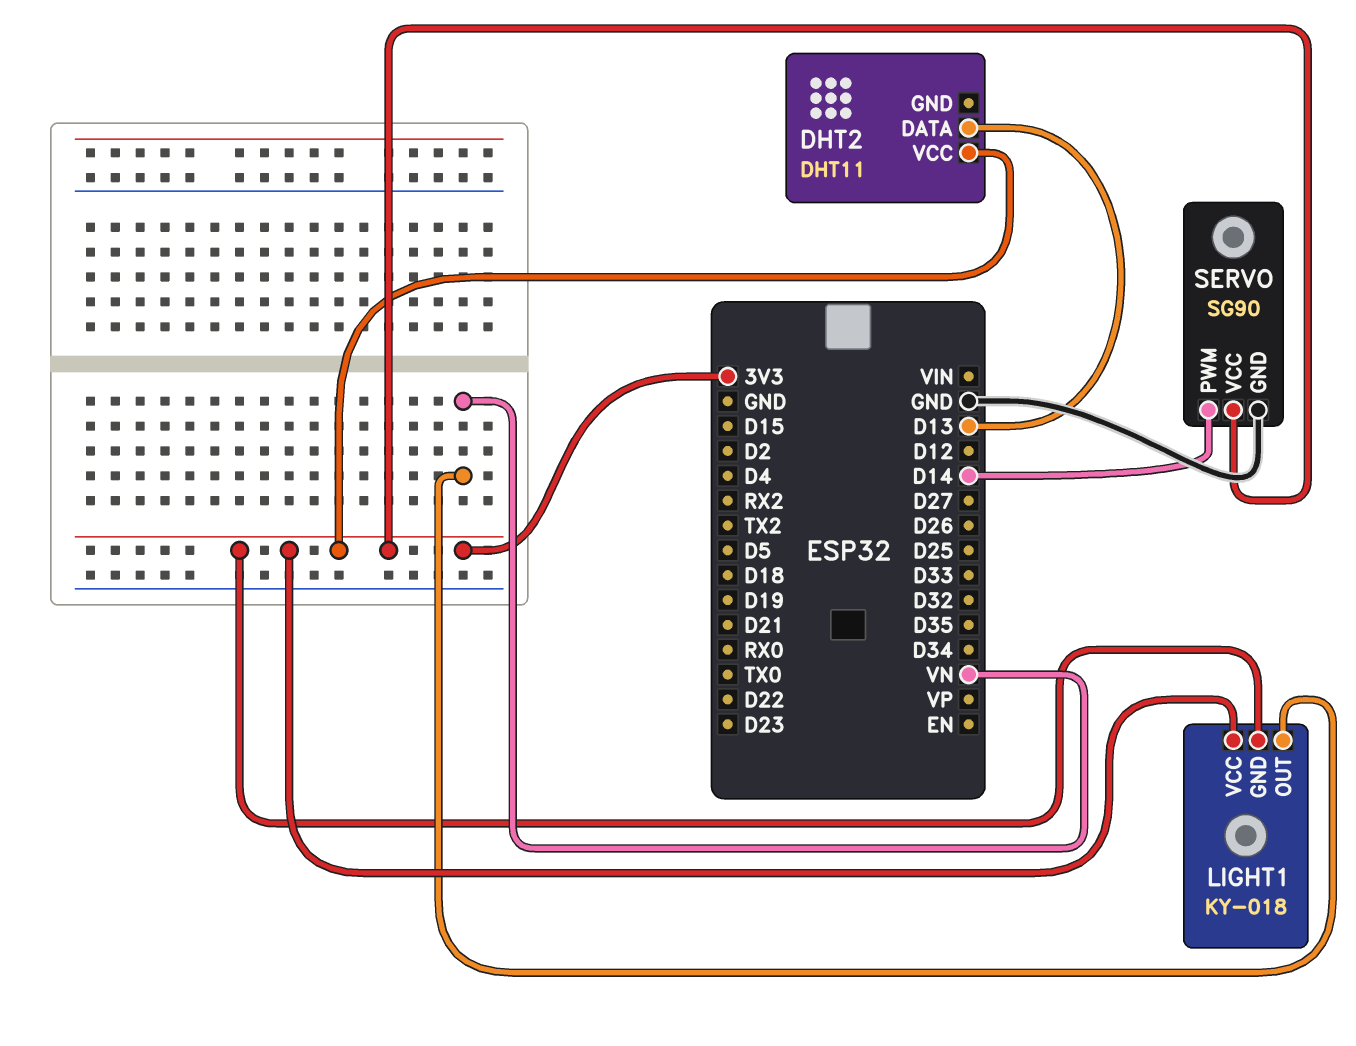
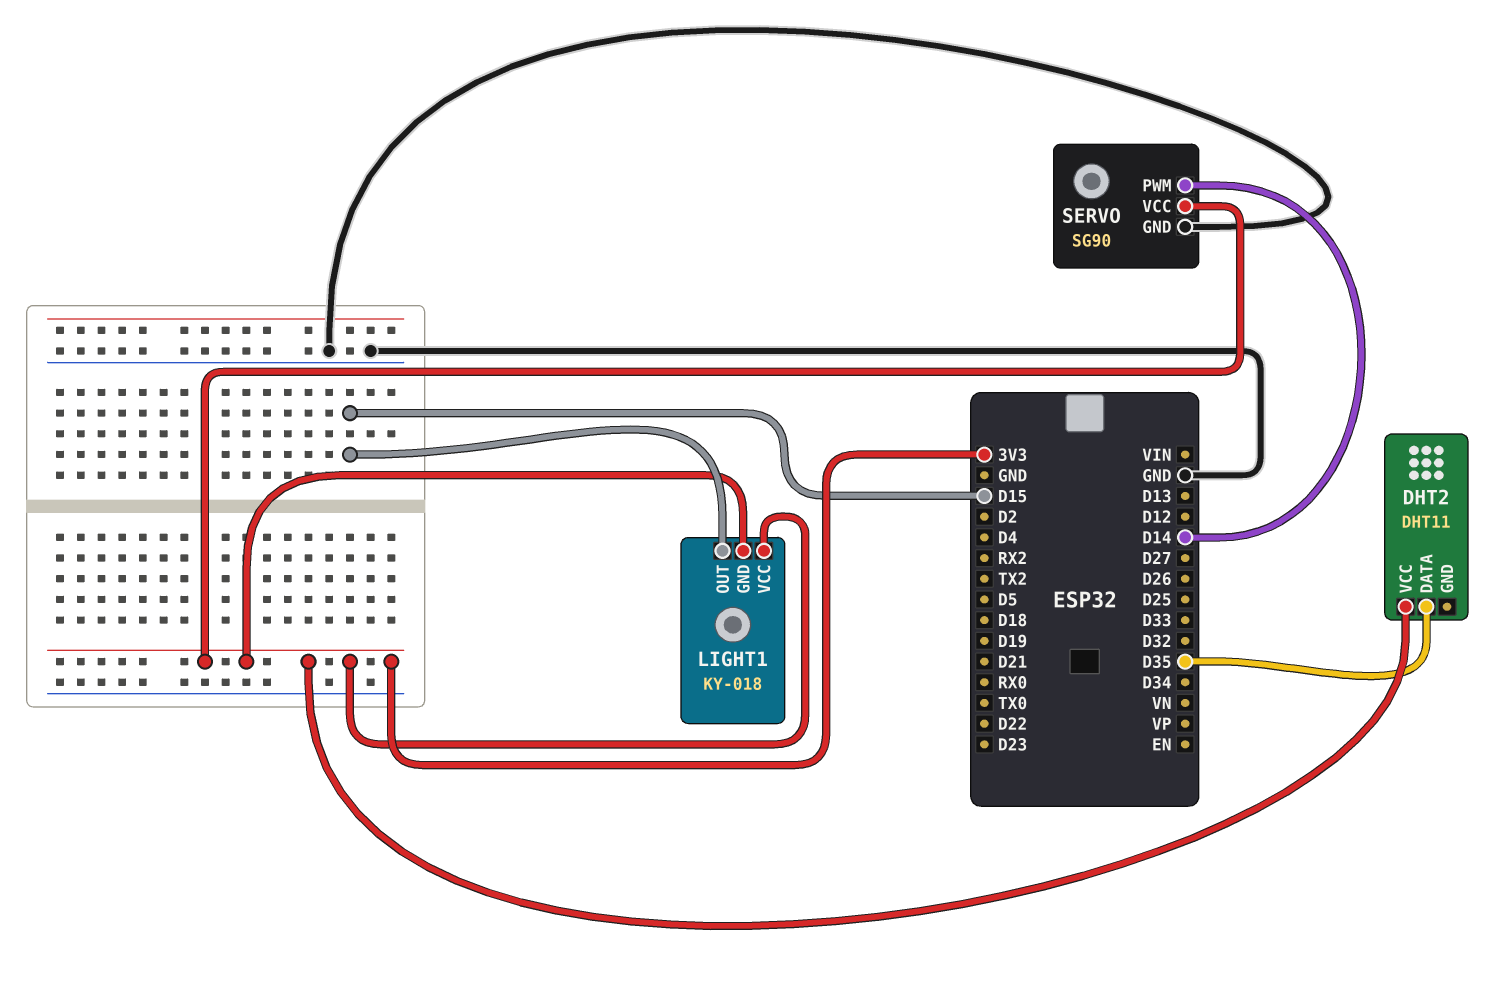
DHT2 pin DATA: D13 -> D35
LIGHT1 pin OUT: VN -> D15

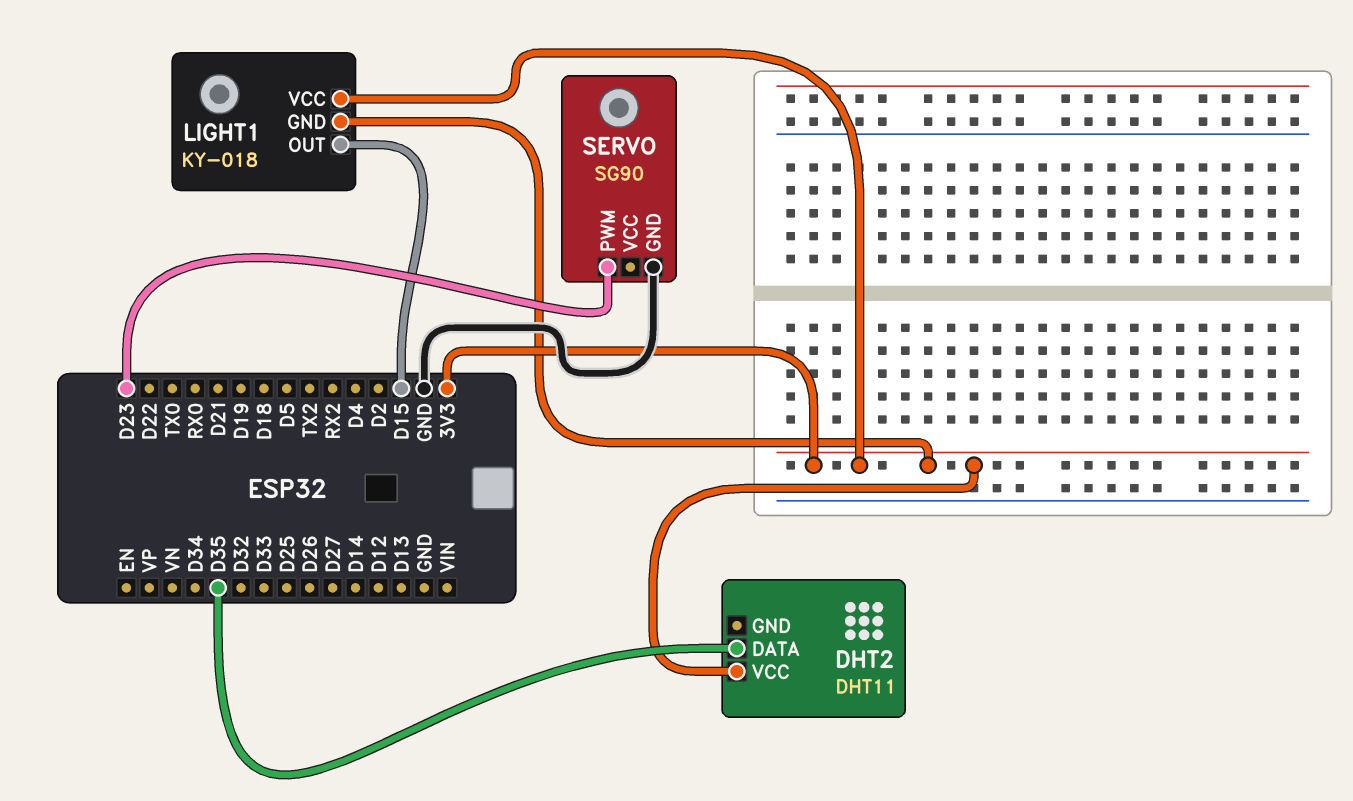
SERVO pin PWM: D14 -> D23
SERVO pin VCC: 3V3 -> none

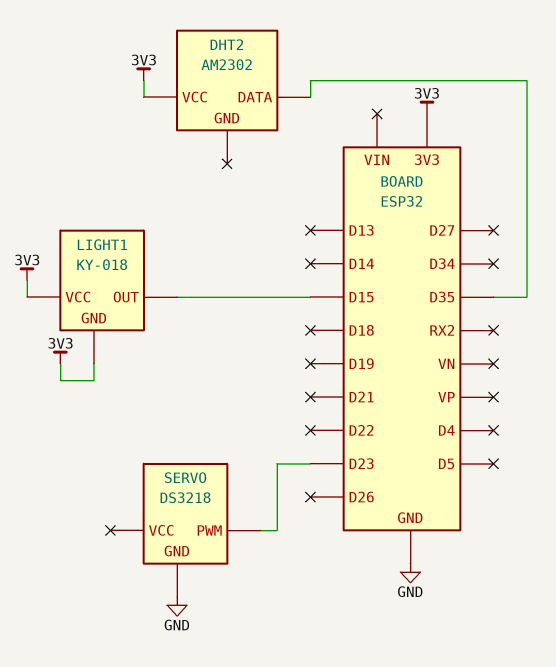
DHT2: DHT11 -> AM2302
SERVO: SG90 -> DS3218

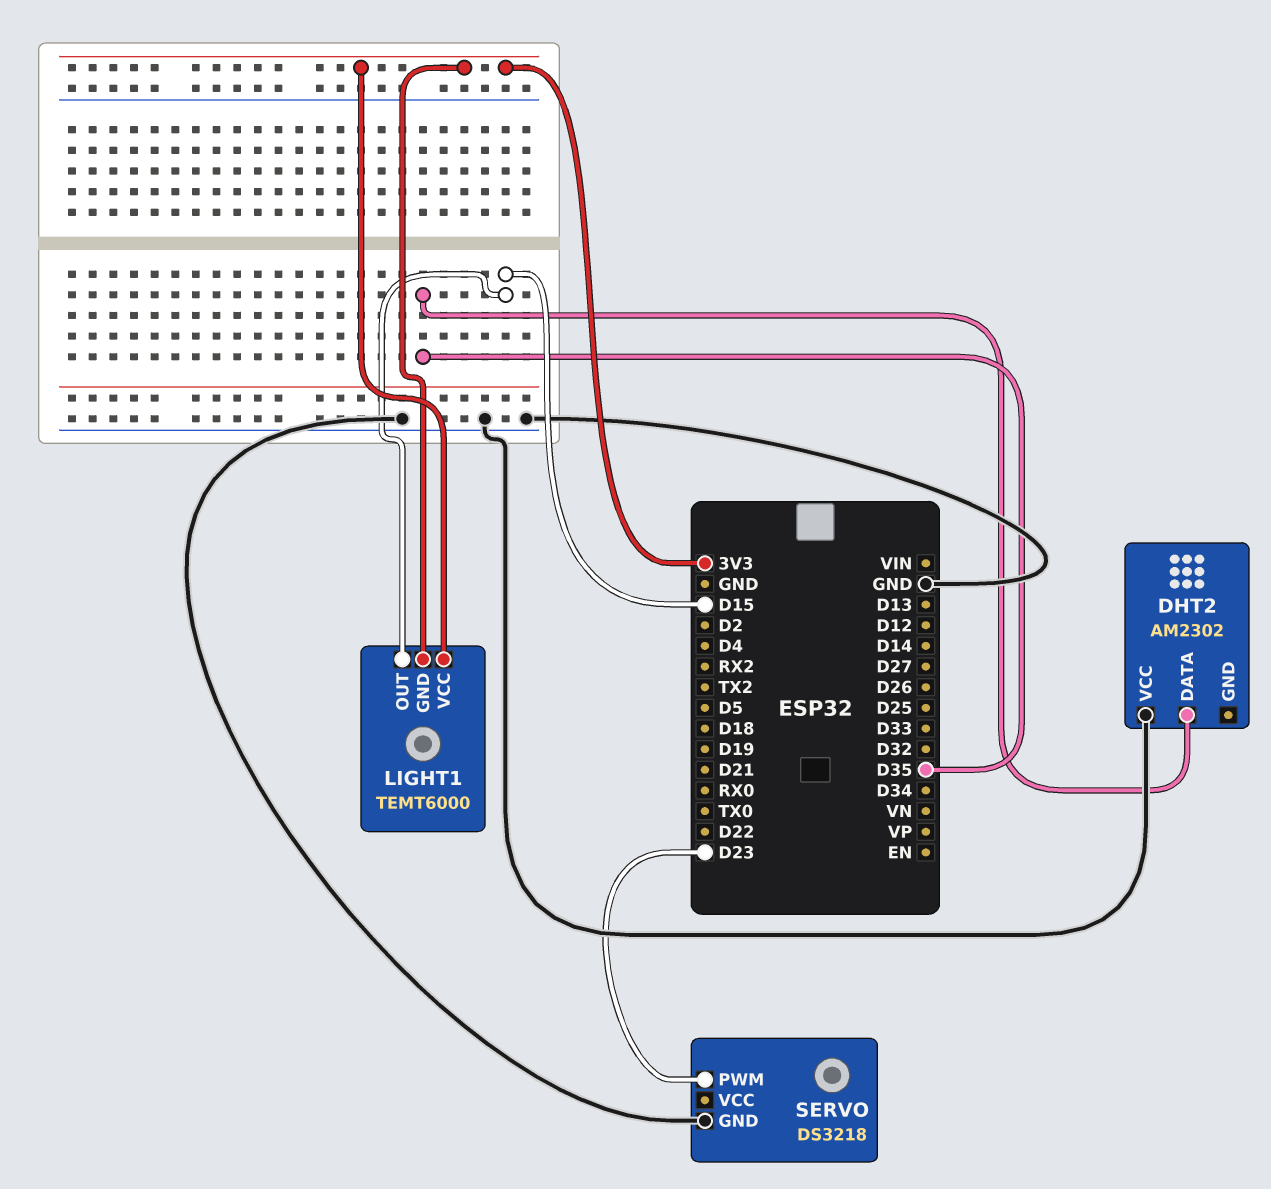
DHT2 pin VCC: 3V3 -> GND
LIGHT1: KY-018 -> TEMT6000

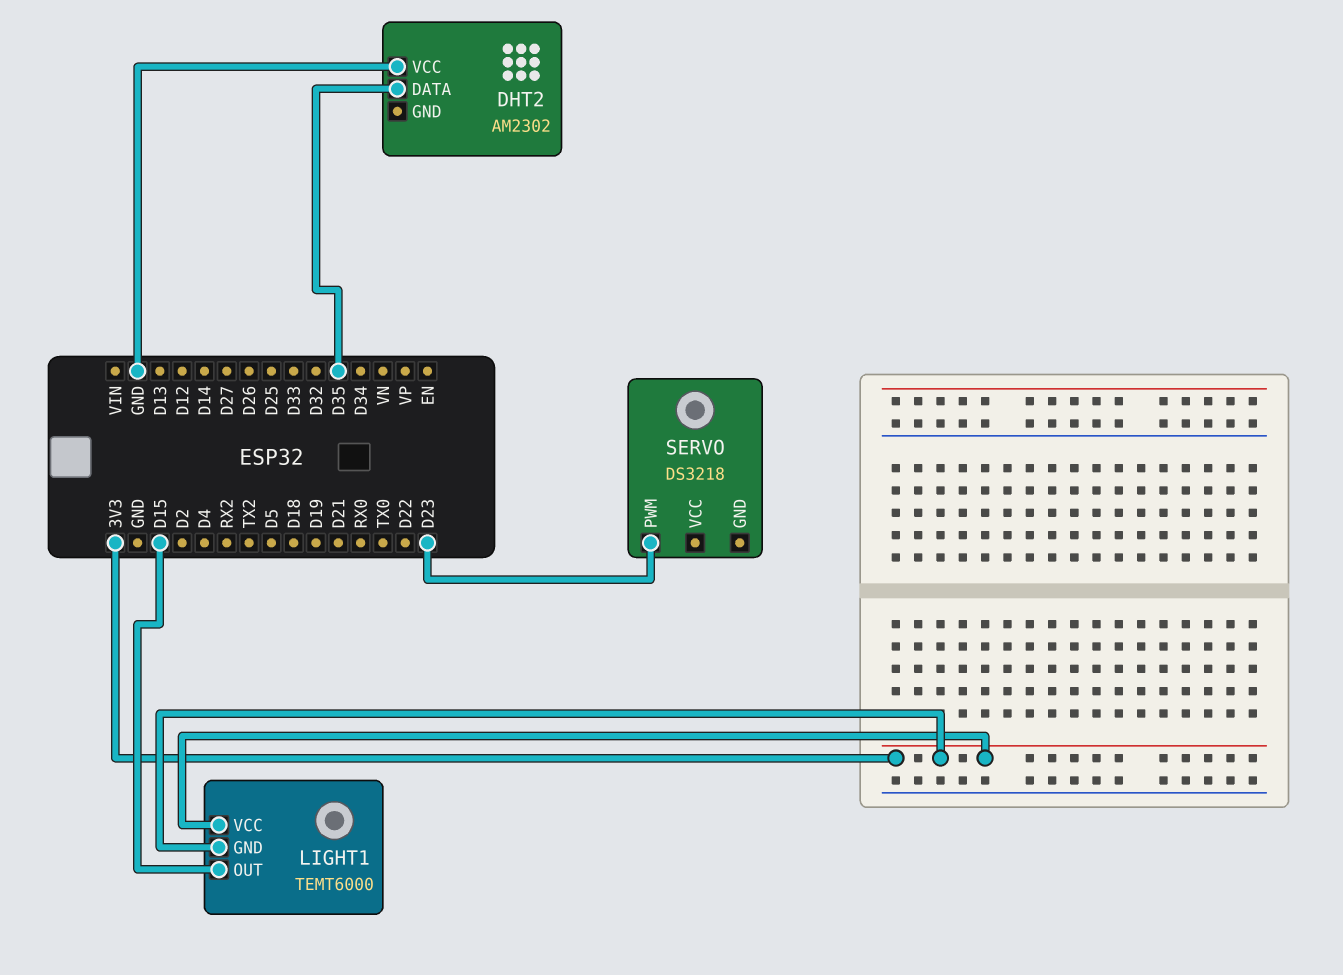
SERVO pin GND: GND -> none

